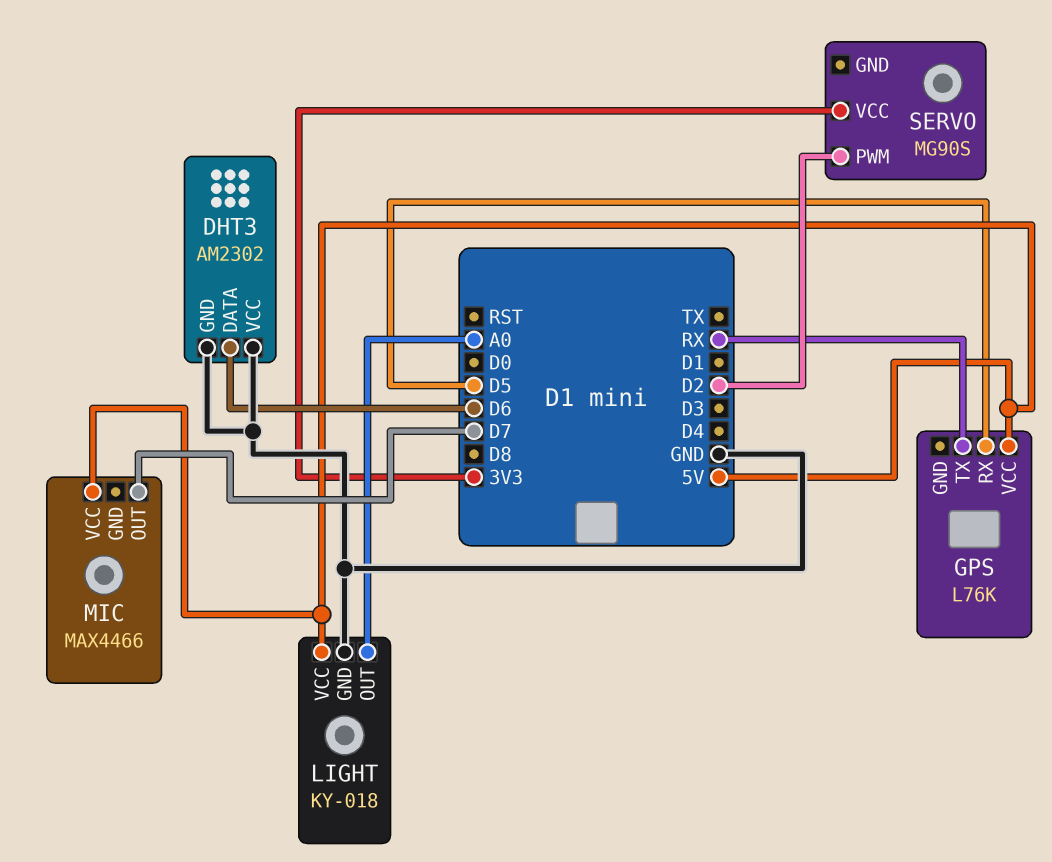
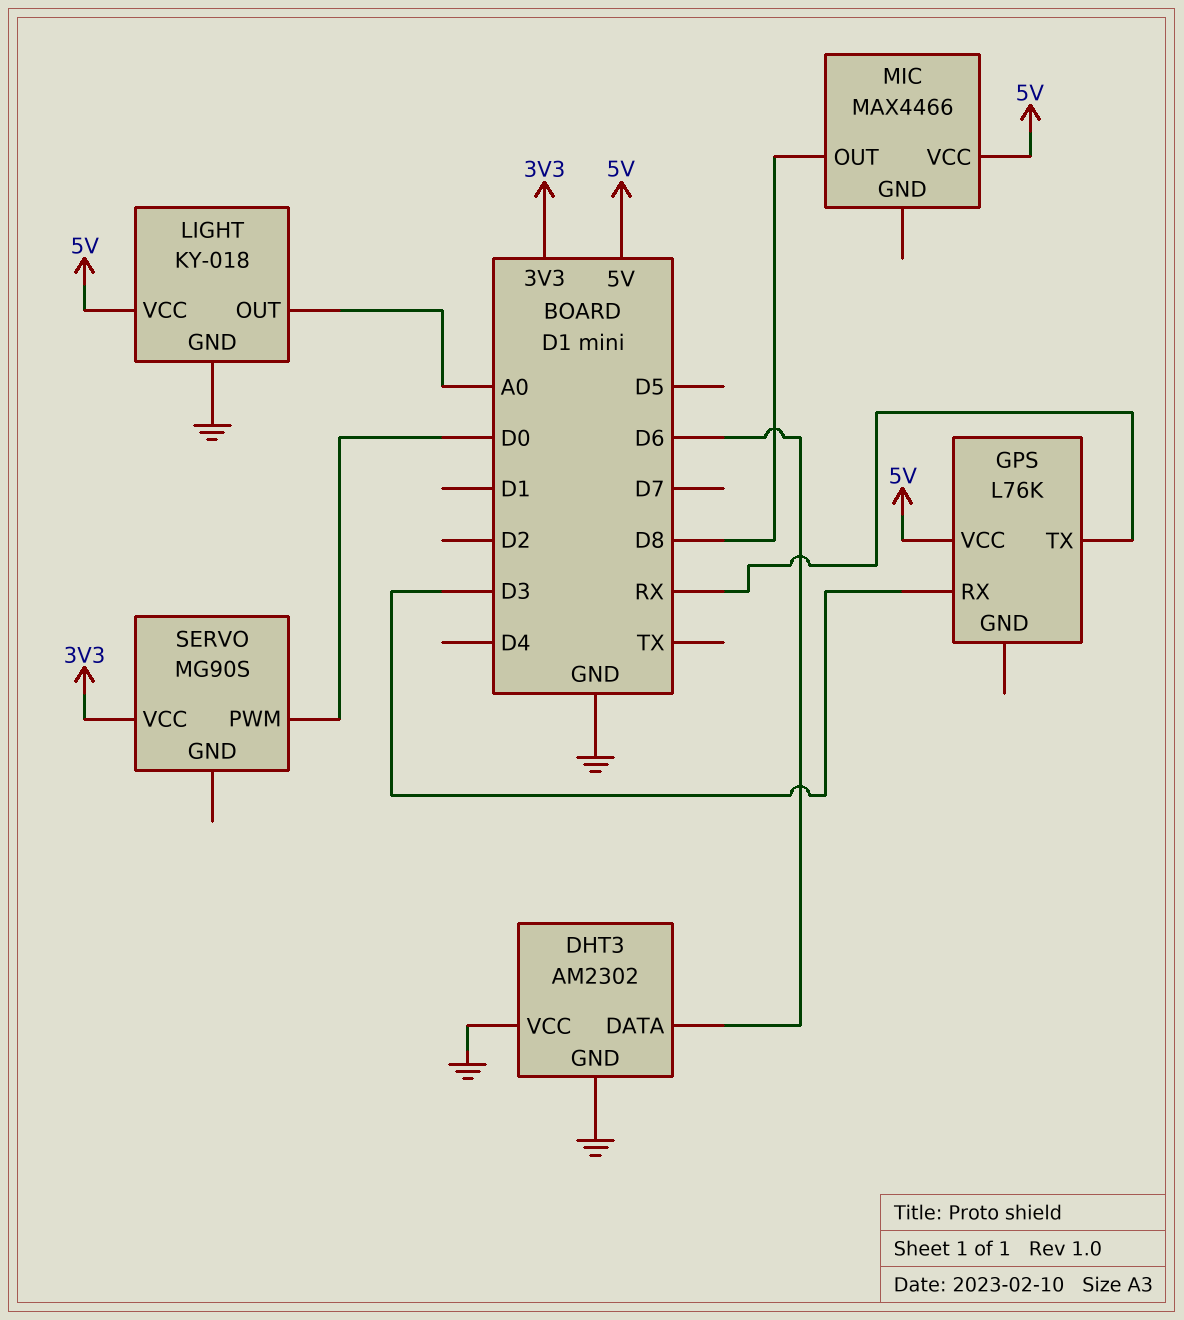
GPS pin RX: D5 -> D3
MIC pin OUT: D7 -> D8
SERVO pin PWM: D2 -> D0

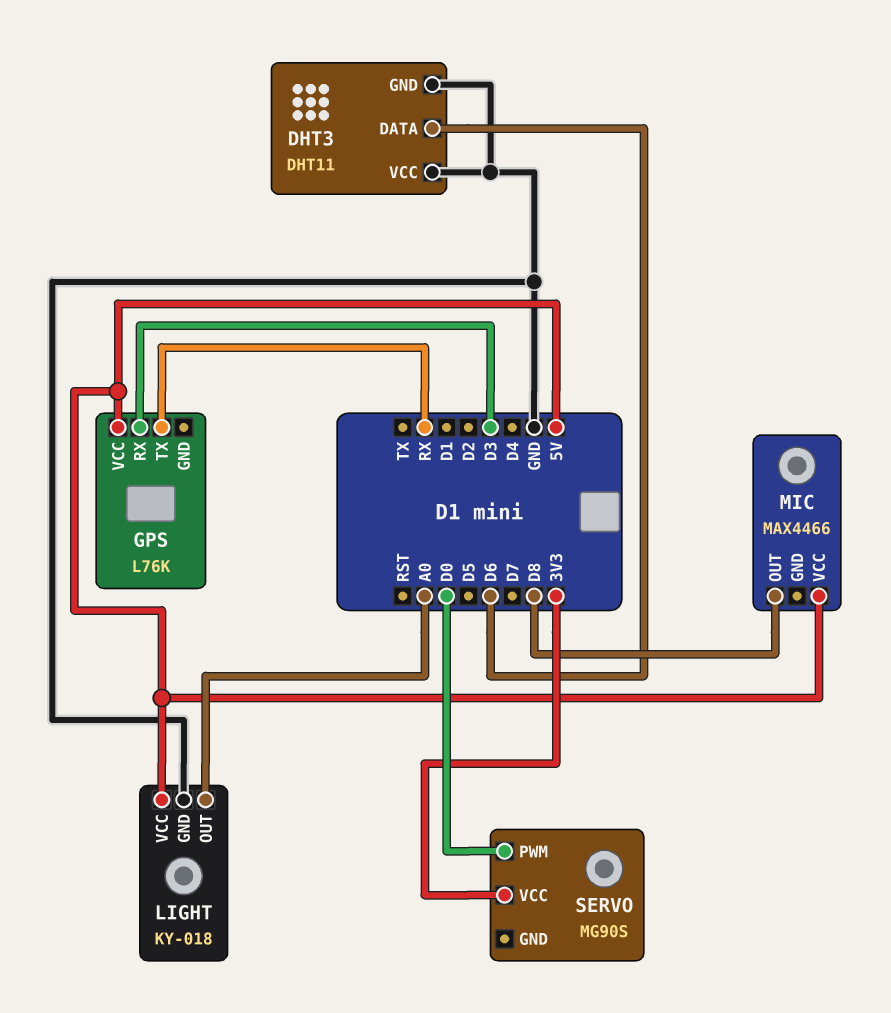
DHT3: AM2302 -> DHT11

